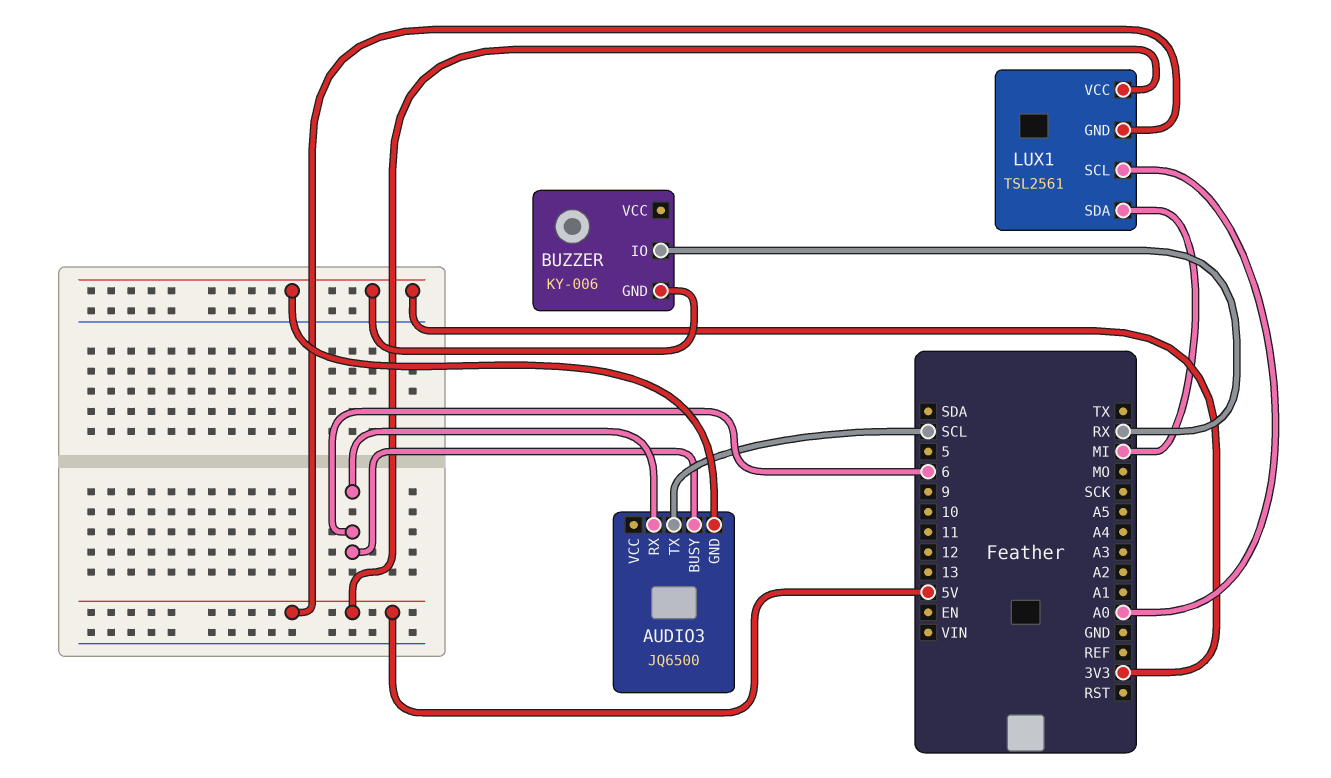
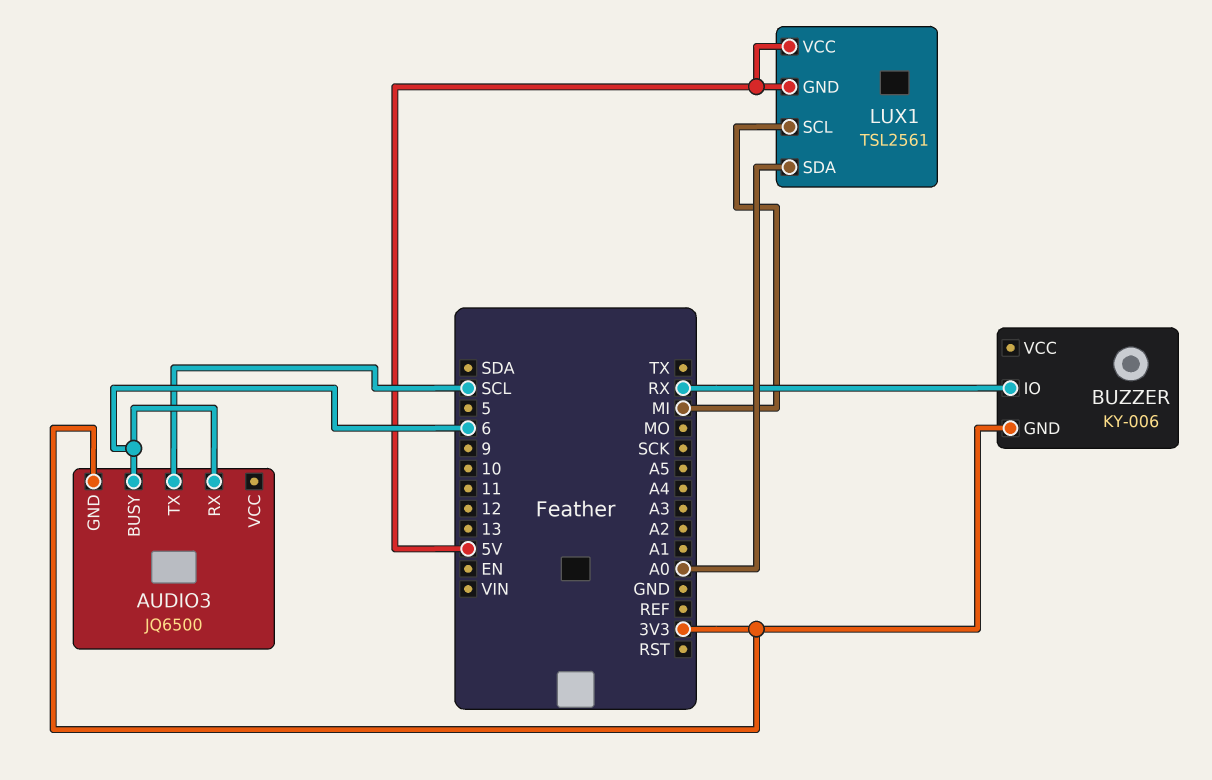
LUX1 pin SCL: A0 -> MI
LUX1 pin SDA: MI -> A0

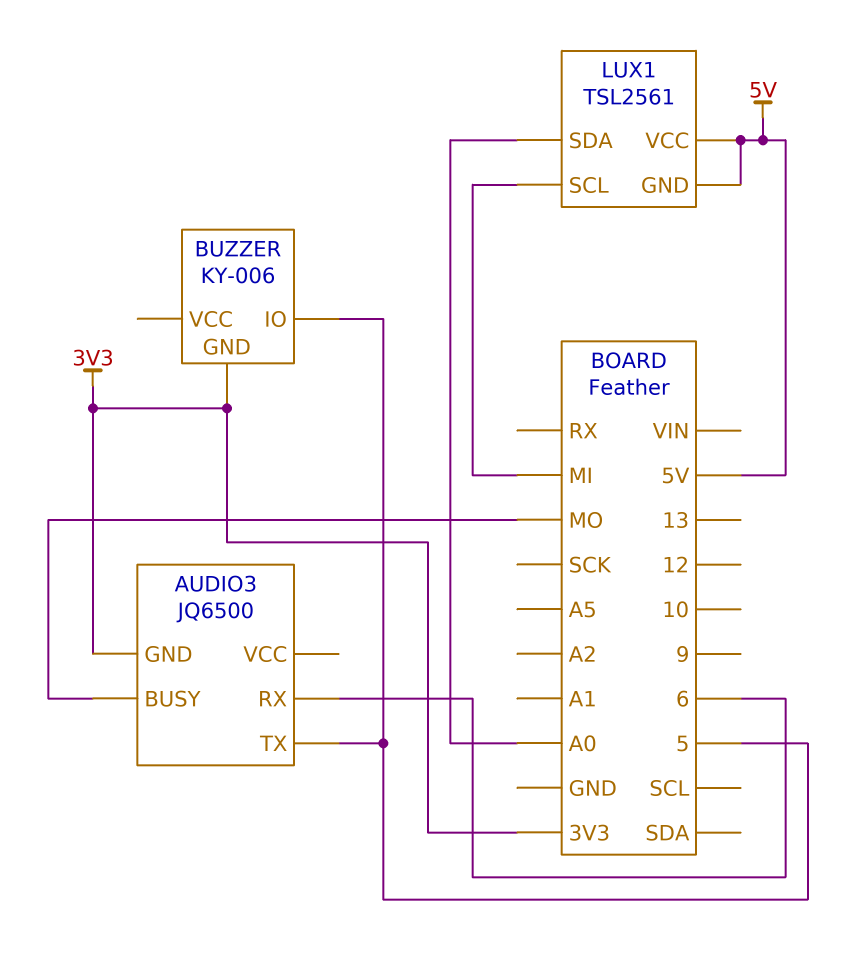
AUDIO3 pin BUSY: 6 -> MO
AUDIO3 pin TX: SCL -> 5
BUZZER pin IO: RX -> 5

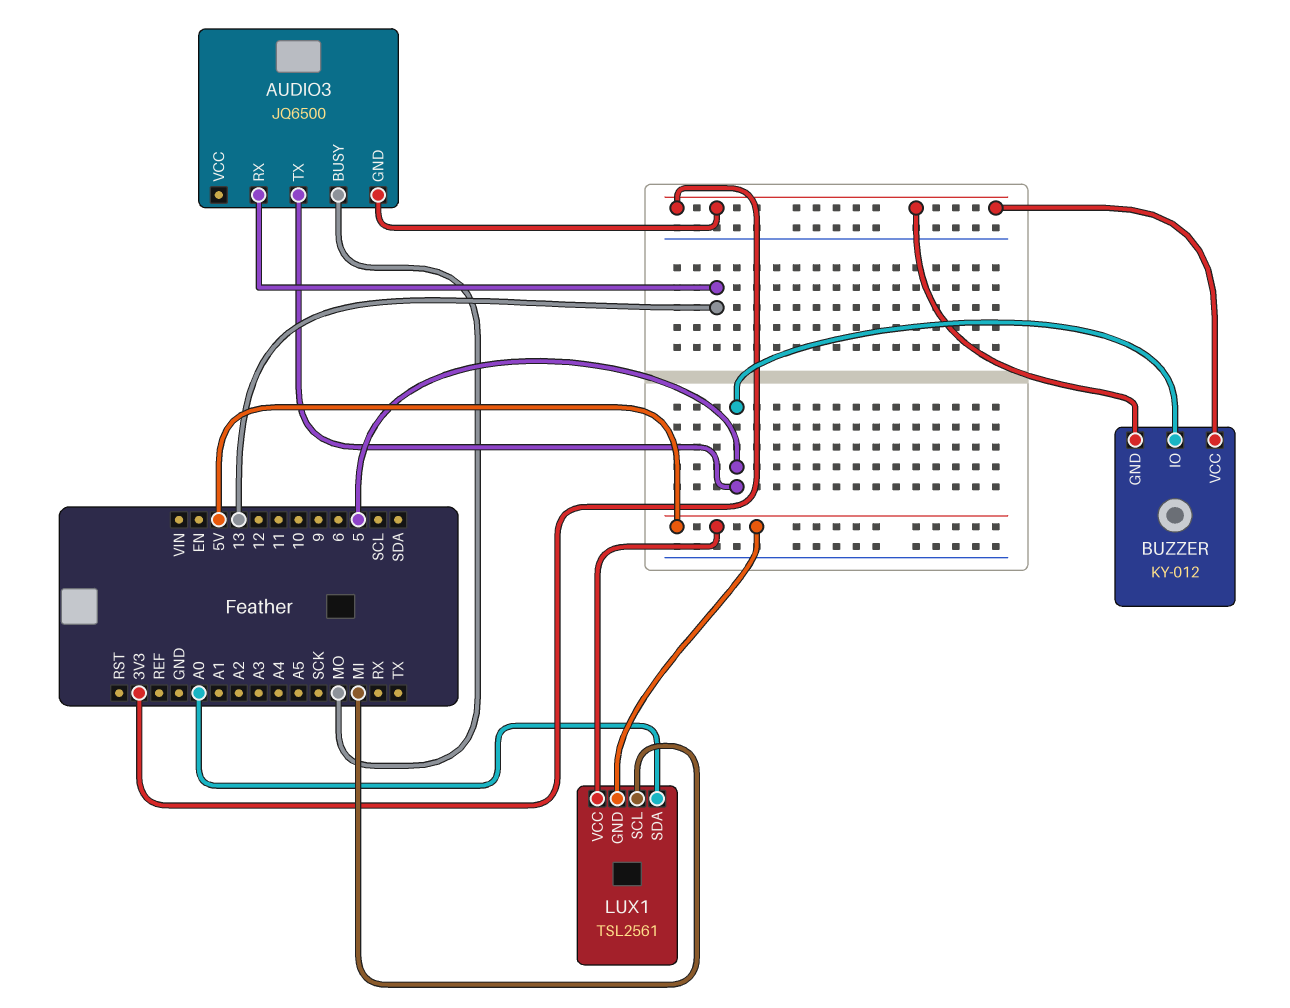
AUDIO3 pin RX: 6 -> 13
BUZZER: KY-006 -> KY-012
BUZZER pin VCC: none -> 3V3

